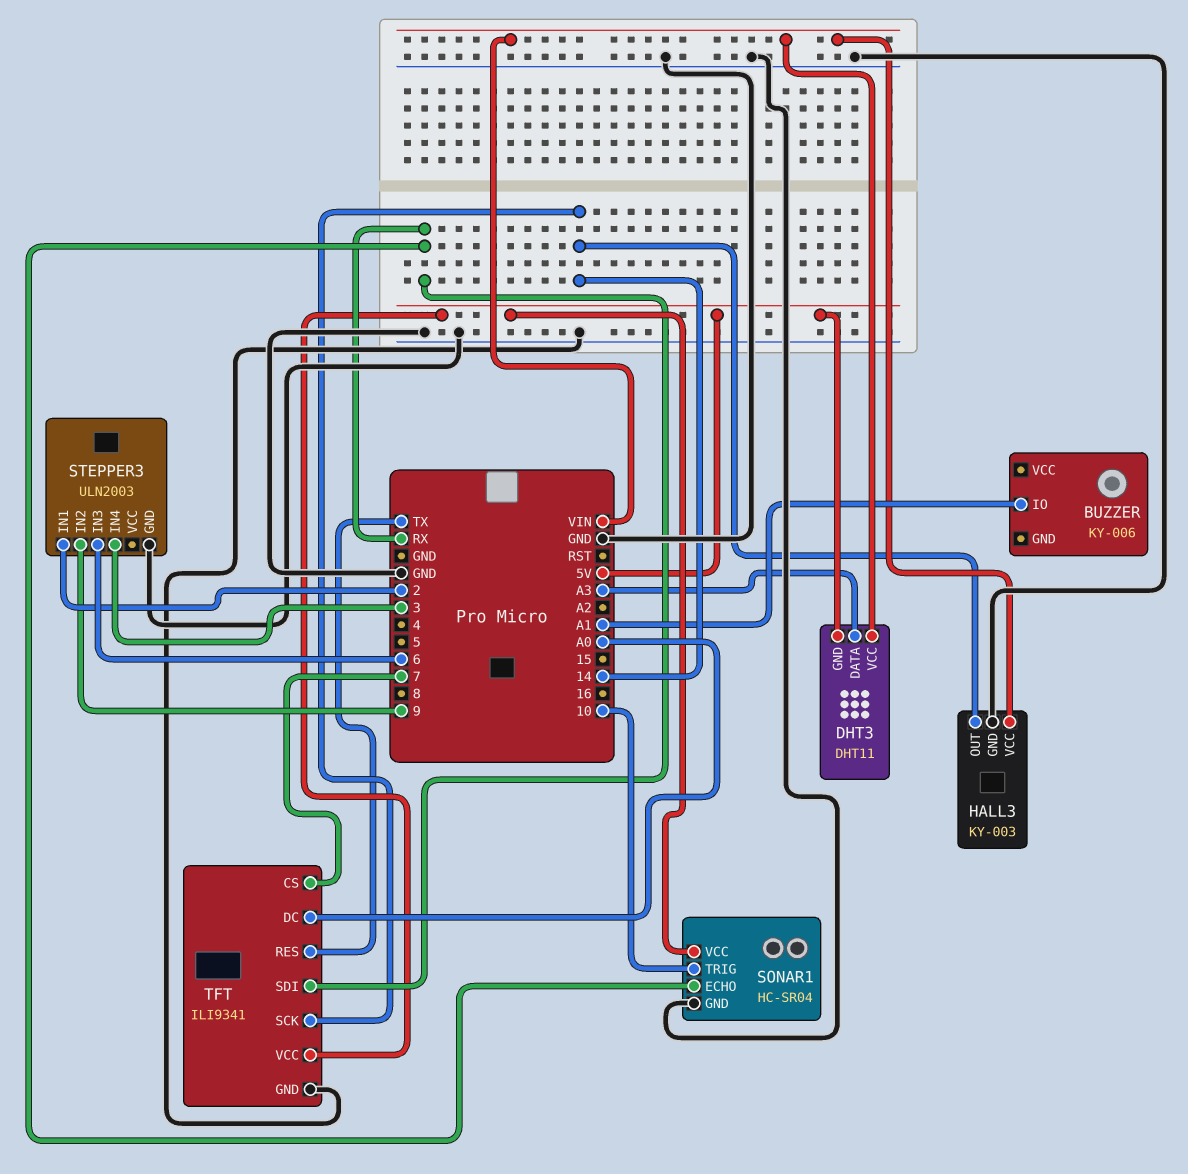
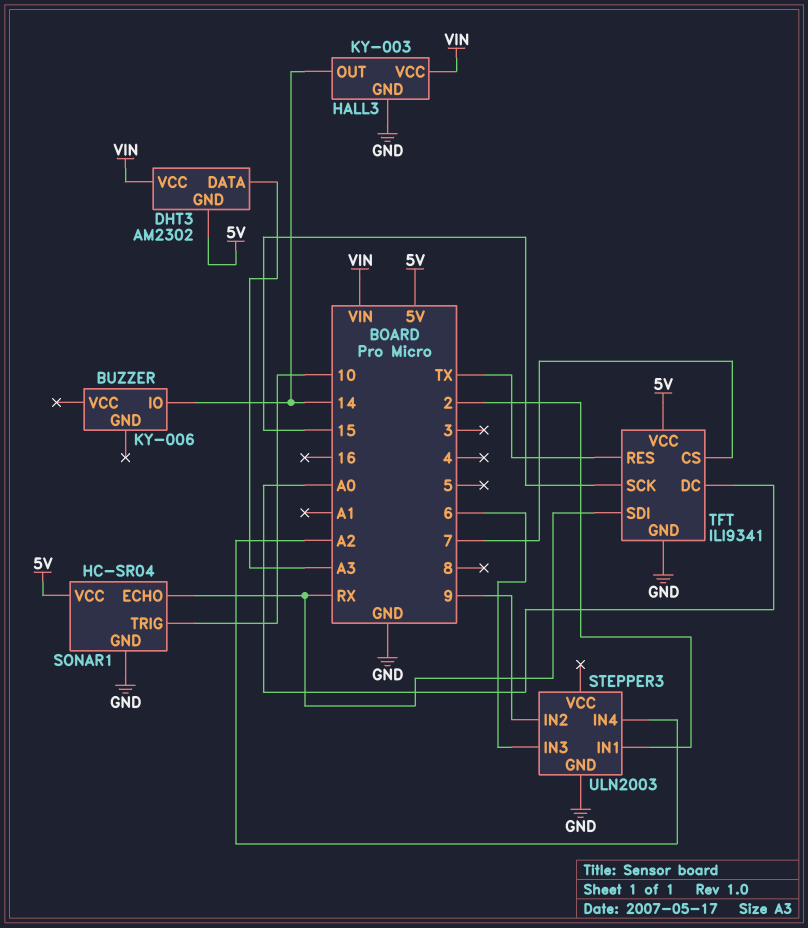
BUZZER pin IO: A1 -> 14
DHT3: DHT11 -> AM2302
STEPPER3 pin IN4: 3 -> A2
TFT pin SCK: 14 -> 15

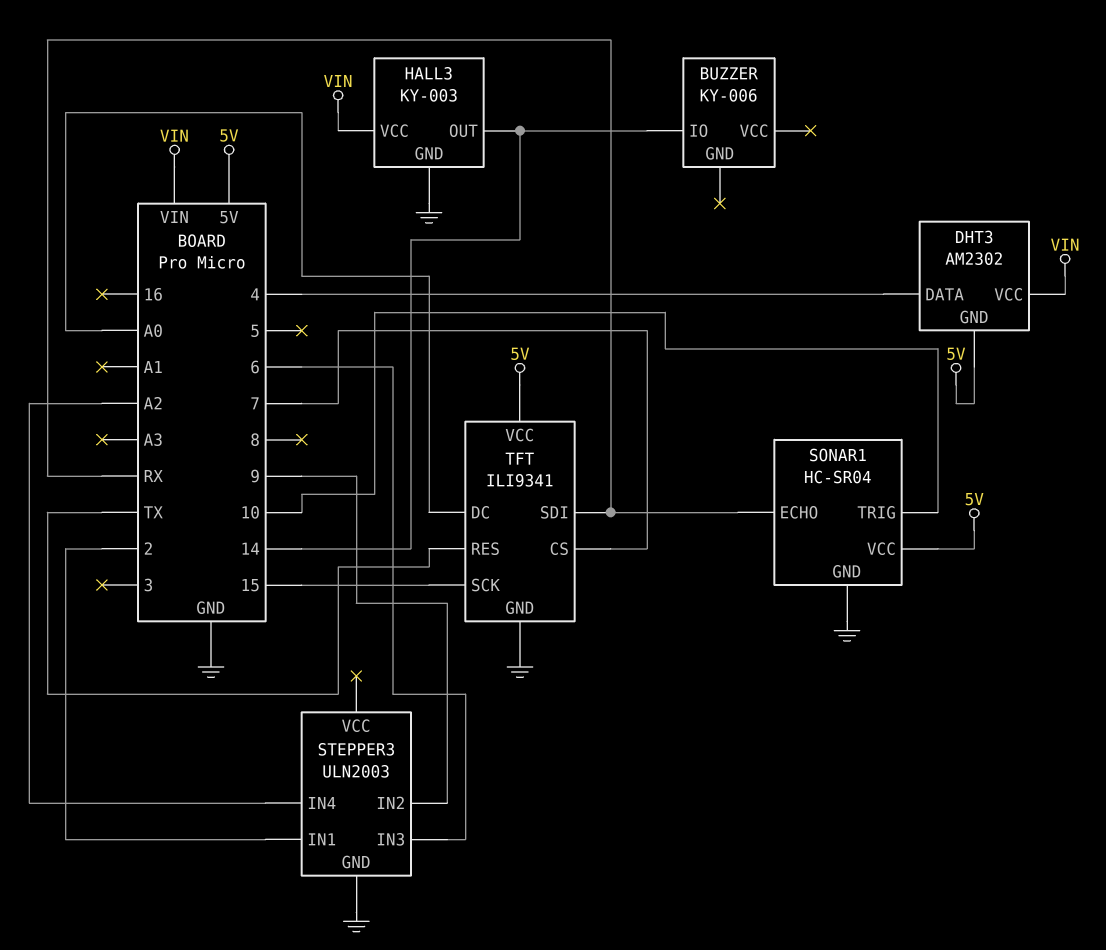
DHT3 pin DATA: A3 -> 4

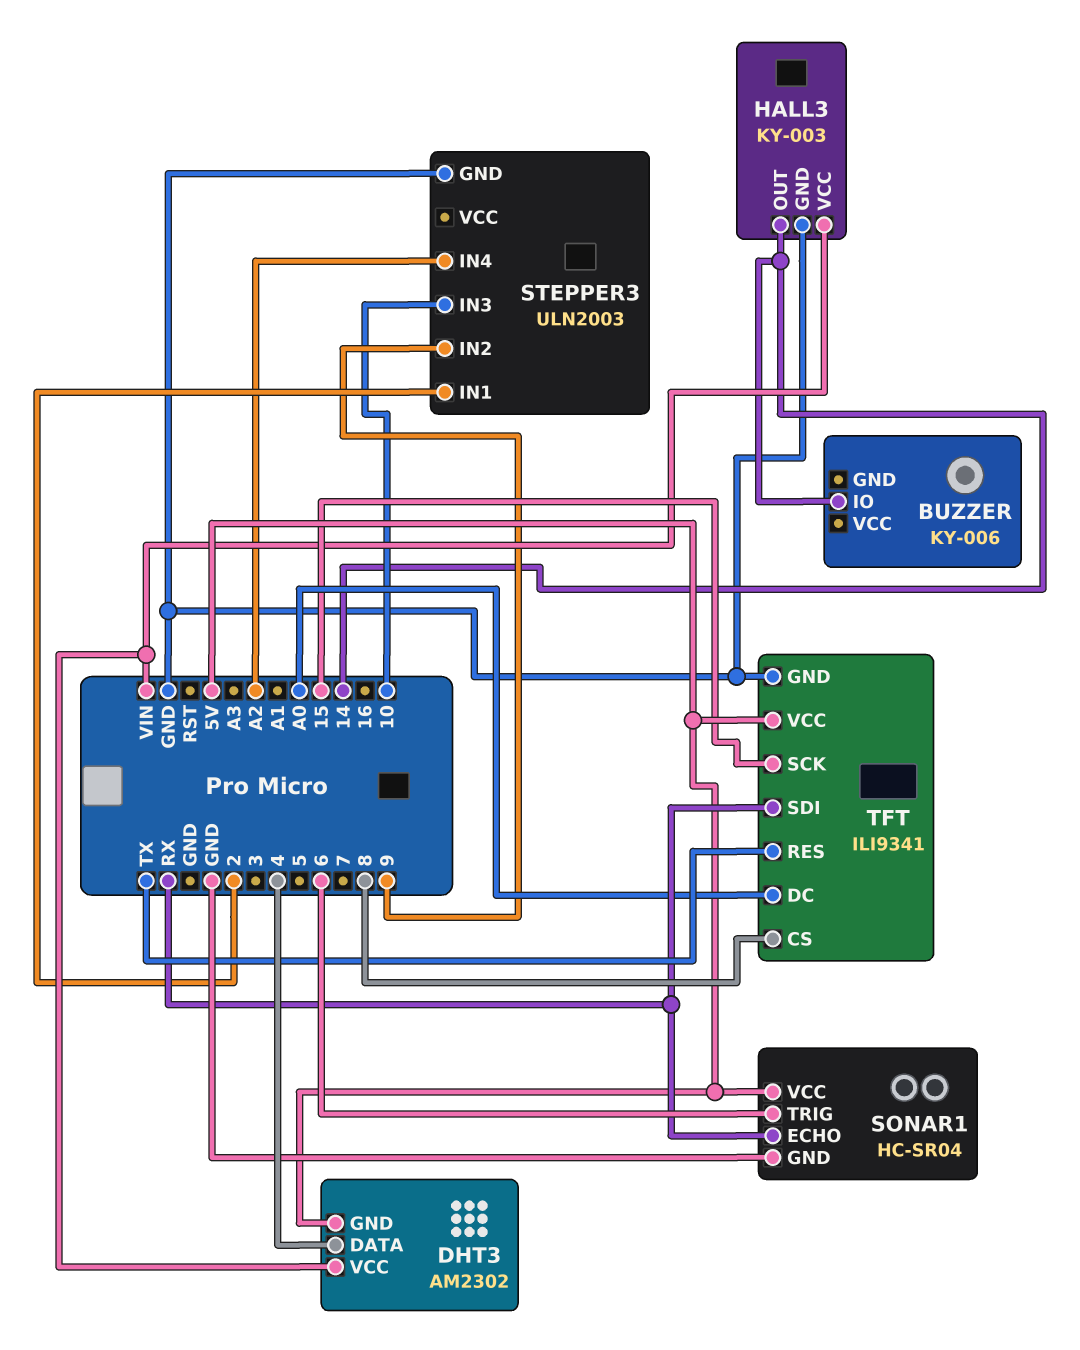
SONAR1 pin TRIG: 10 -> 6
STEPPER3 pin IN3: 6 -> 10
TFT pin CS: 7 -> 8

